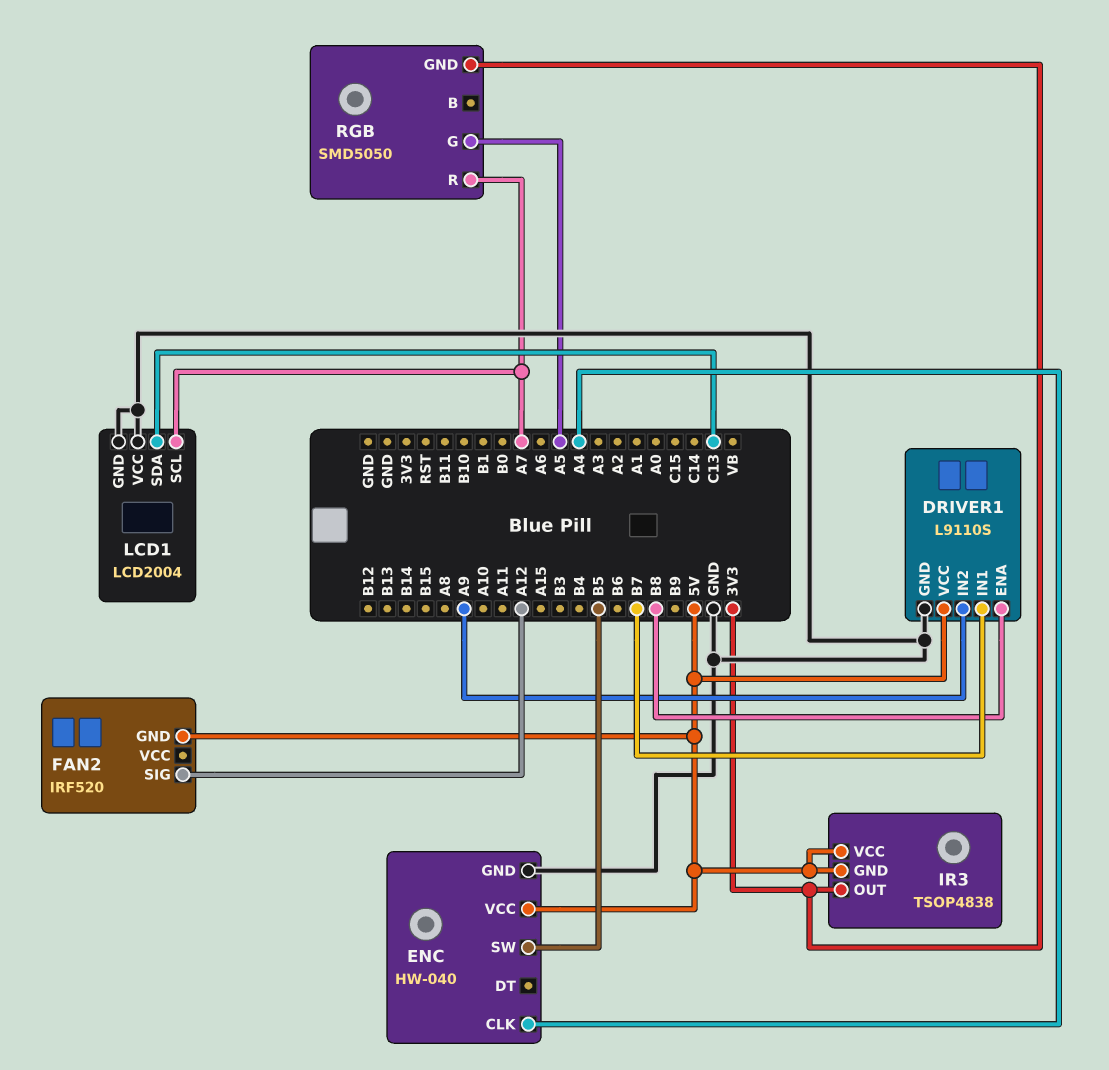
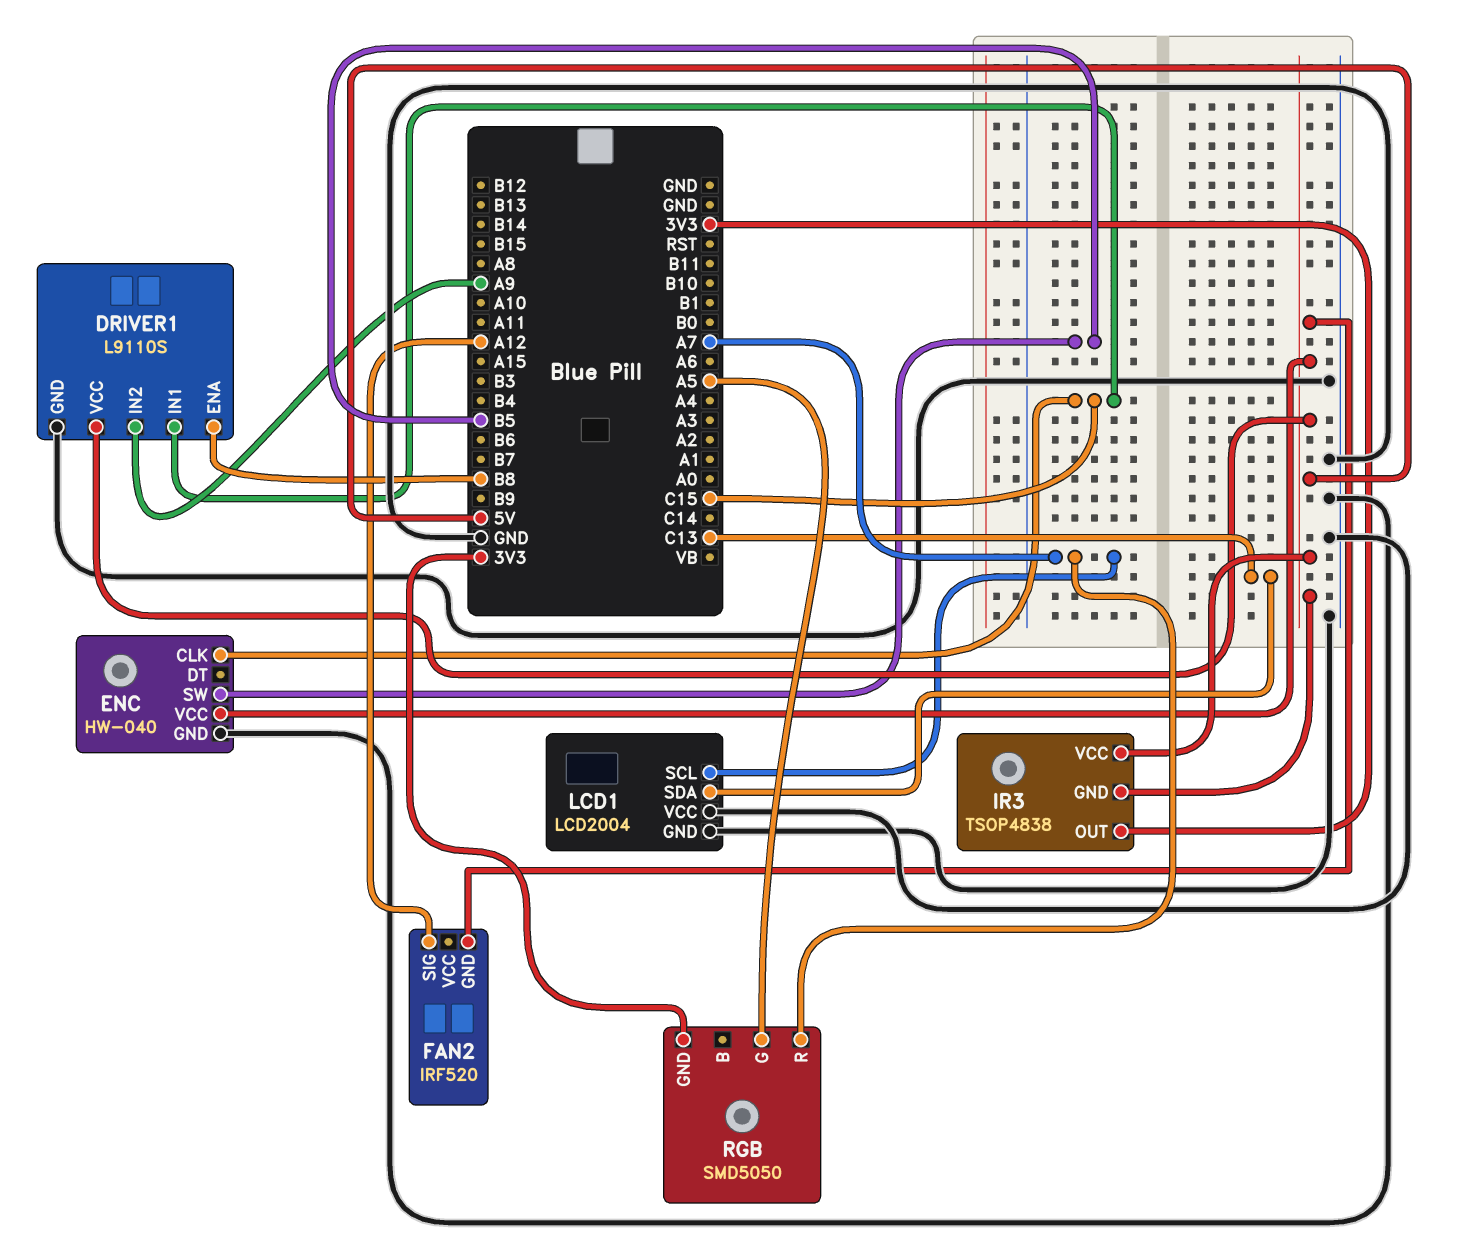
DRIVER1 pin IN1: B7 -> C15
ENC pin CLK: A4 -> C15

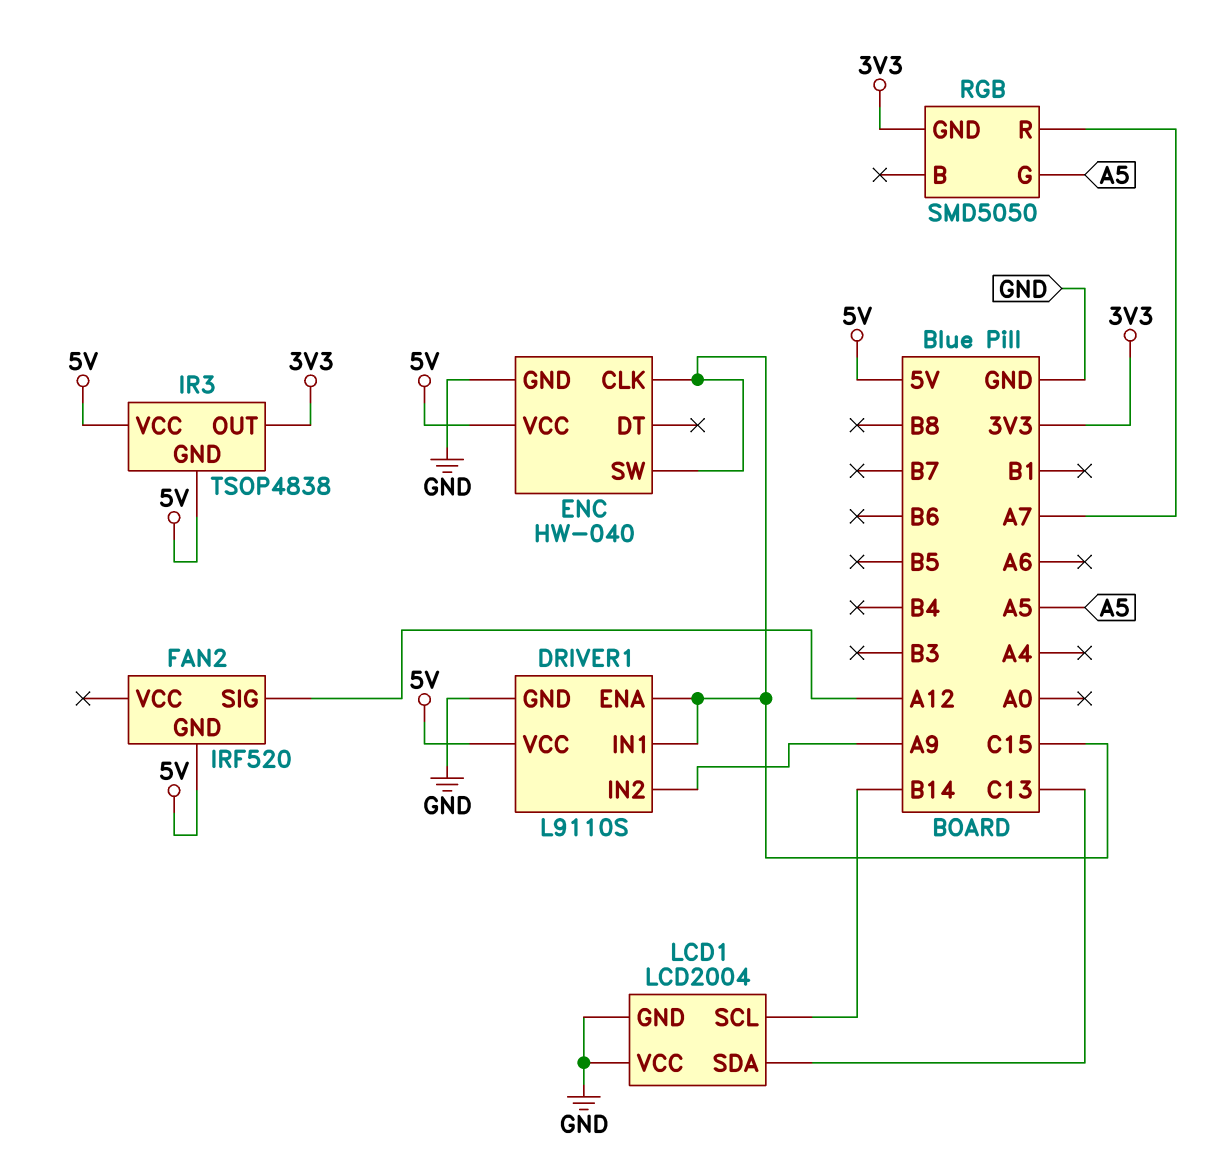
DRIVER1 pin ENA: B8 -> C15
ENC pin SW: B5 -> C15
LCD1 pin SCL: A7 -> B14

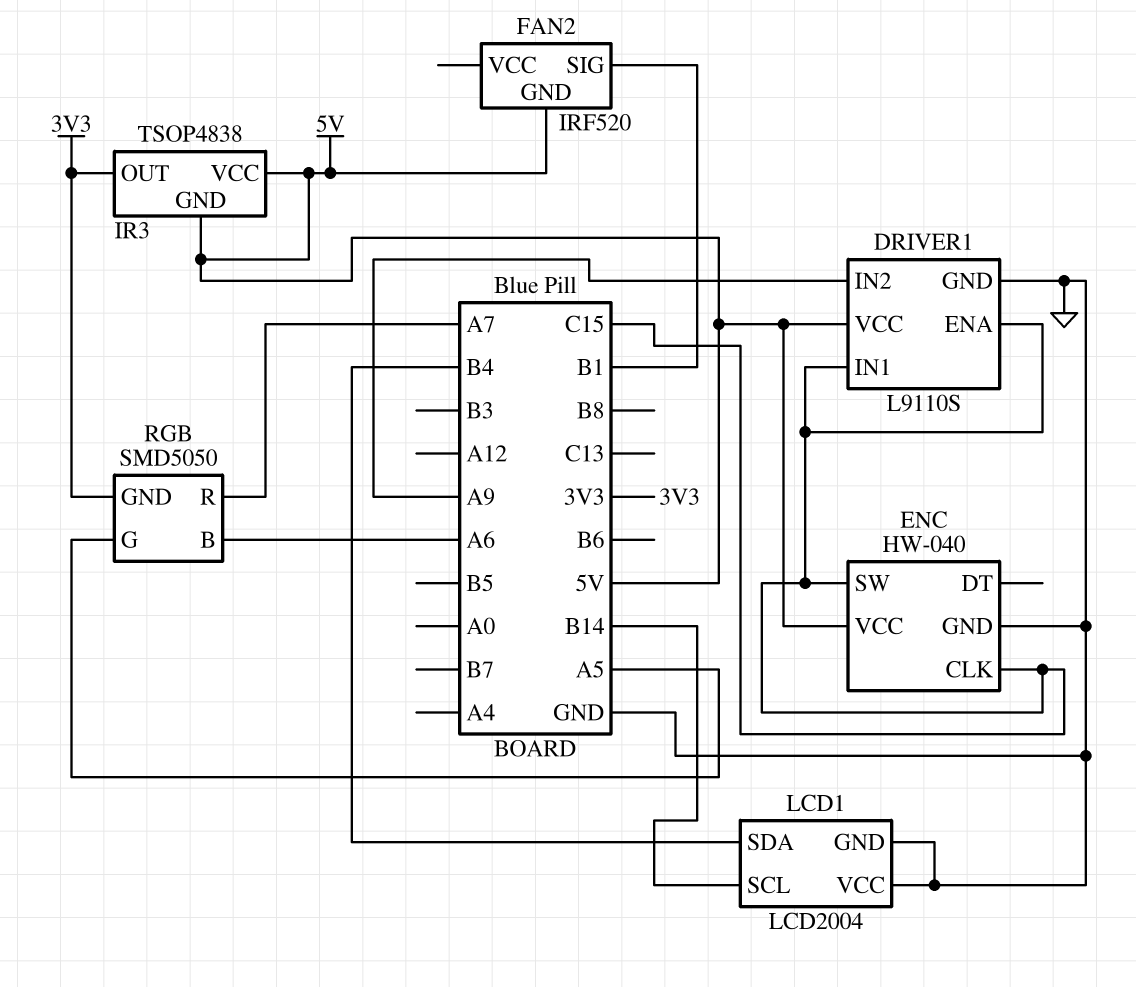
FAN2 pin SIG: A12 -> B1
LCD1 pin SDA: C13 -> B4
RGB pin B: none -> A6

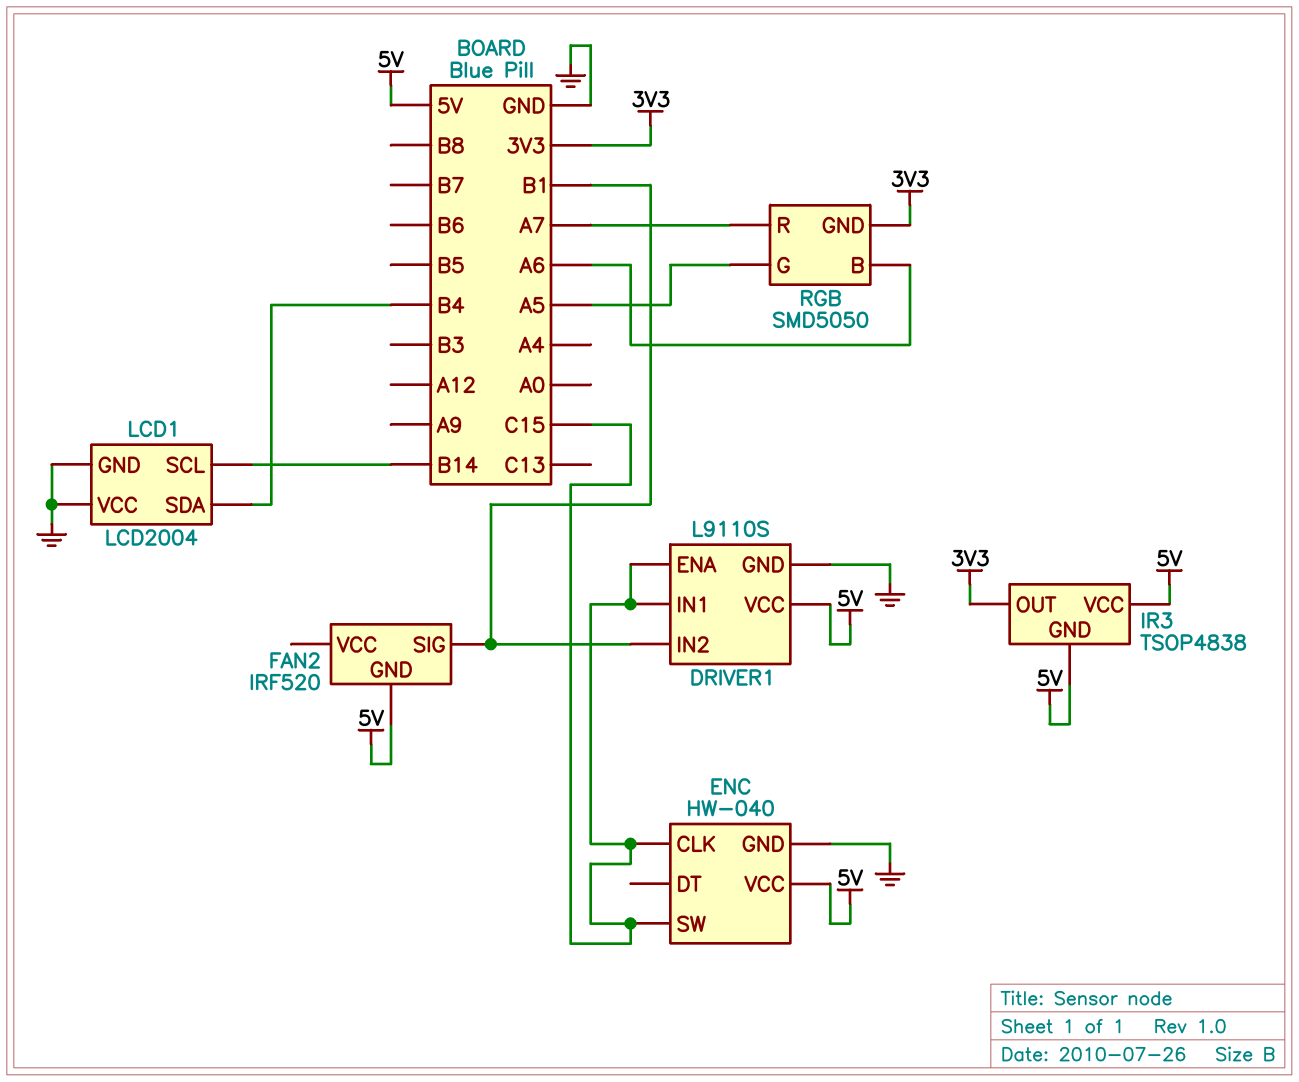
DRIVER1 pin IN2: A9 -> B1

